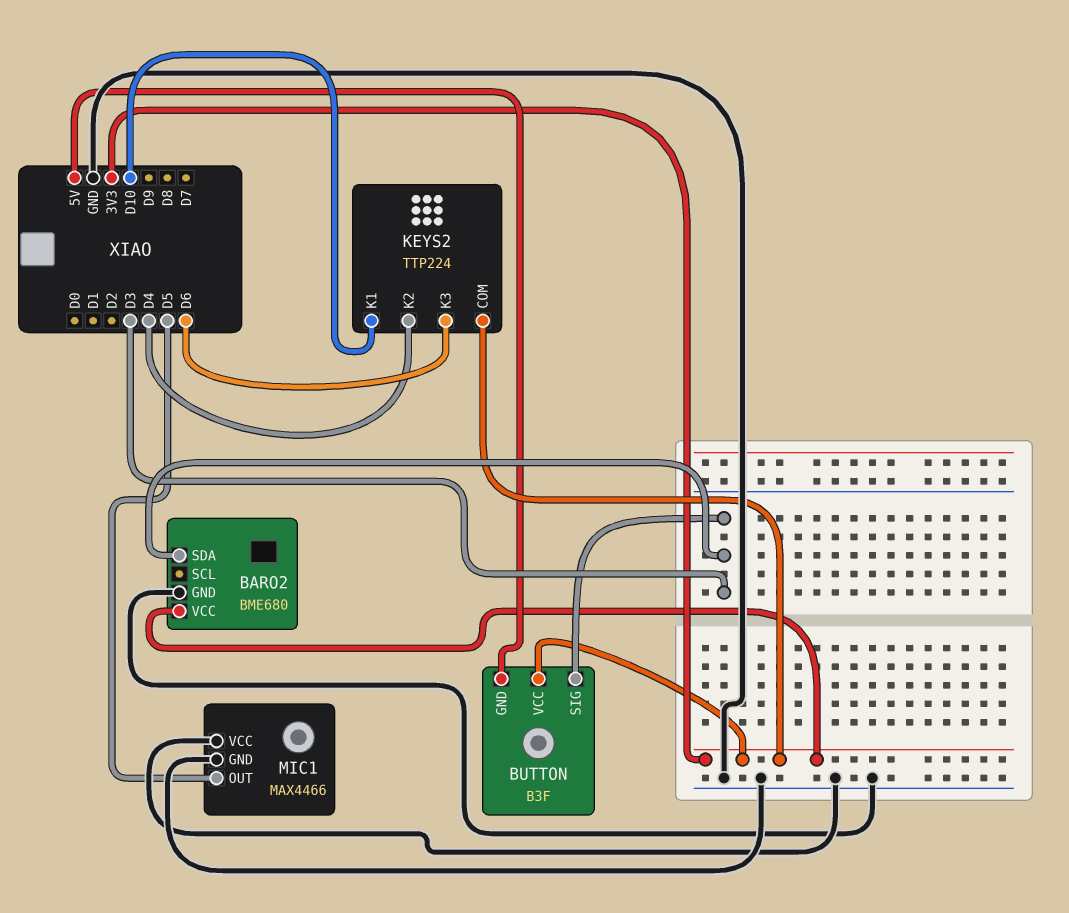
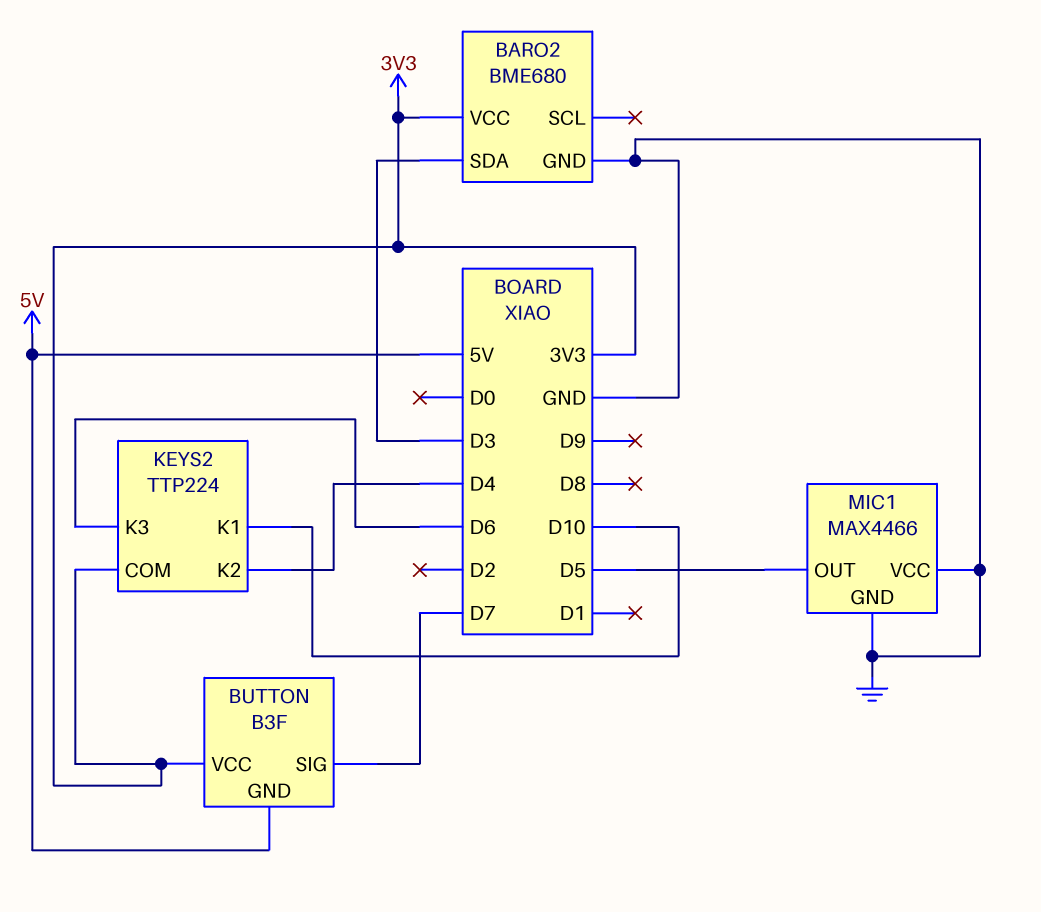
BUTTON pin SIG: D3 -> D7

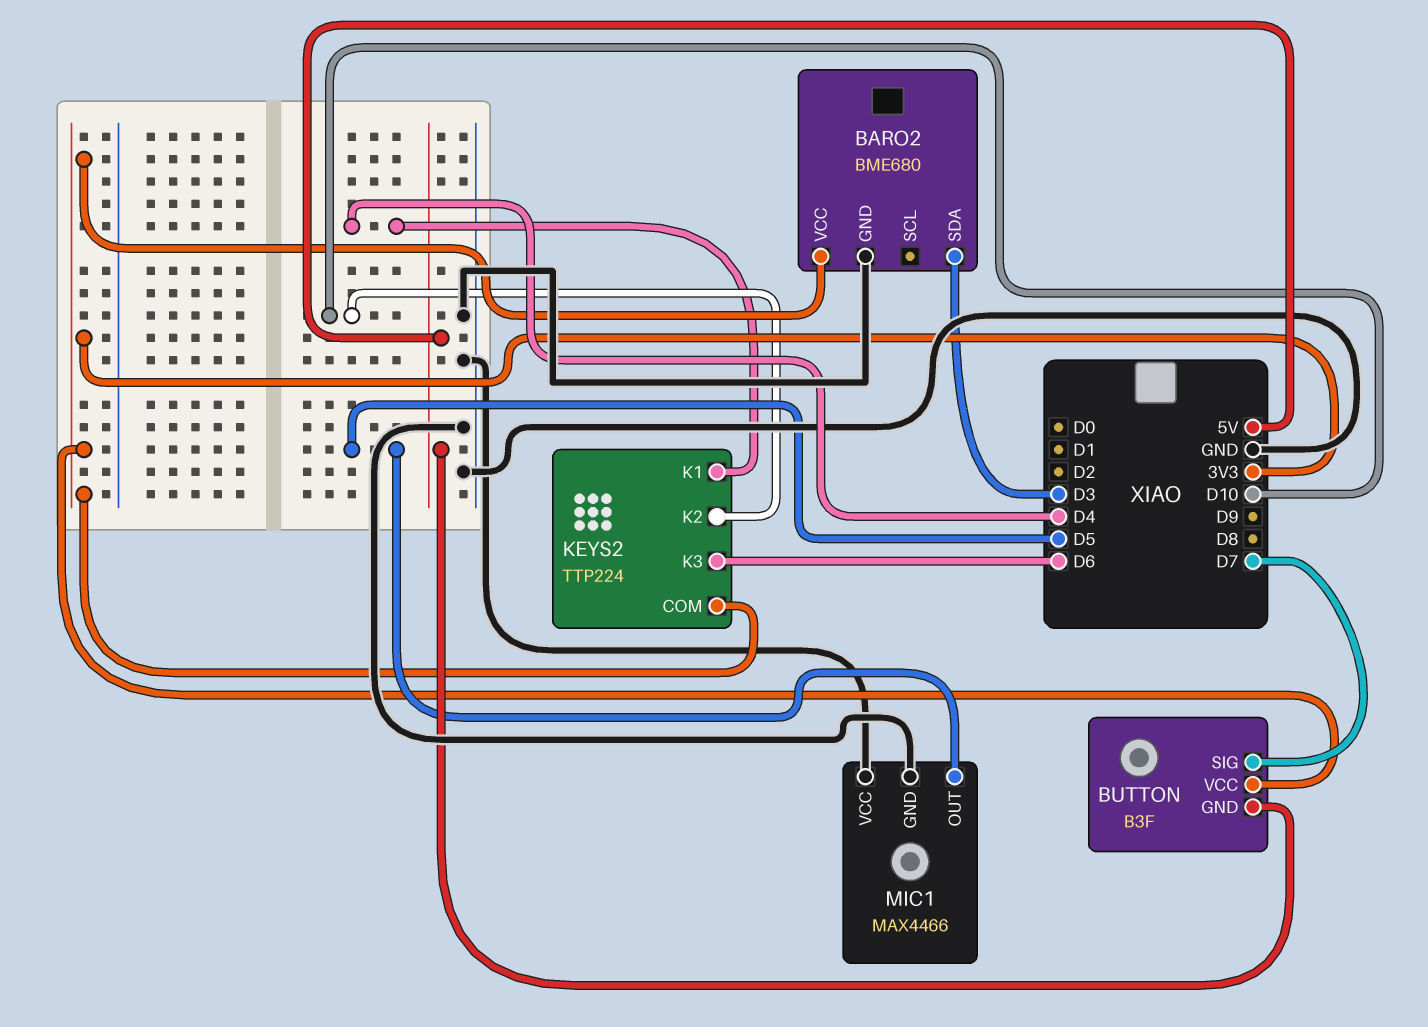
KEYS2 pin K1: D10 -> D4
KEYS2 pin K2: D4 -> D10

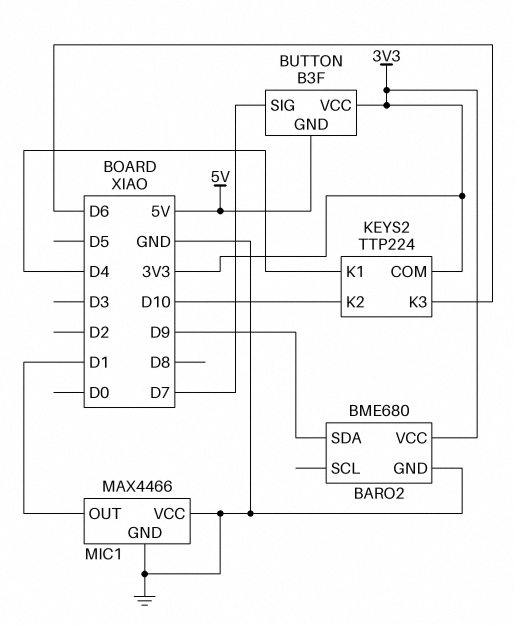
BARO2 pin SDA: D3 -> D9
MIC1 pin OUT: D5 -> D1

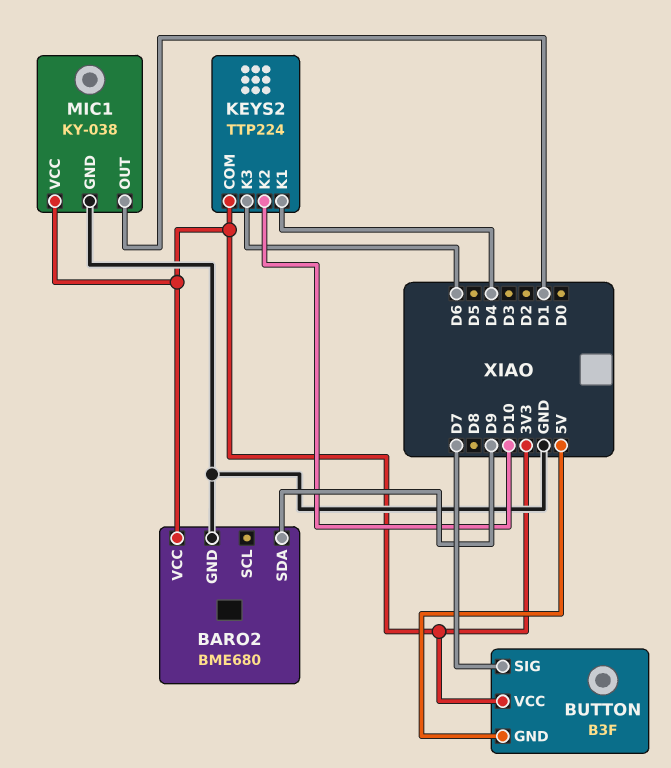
MIC1: MAX4466 -> KY-038
MIC1 pin VCC: GND -> 3V3

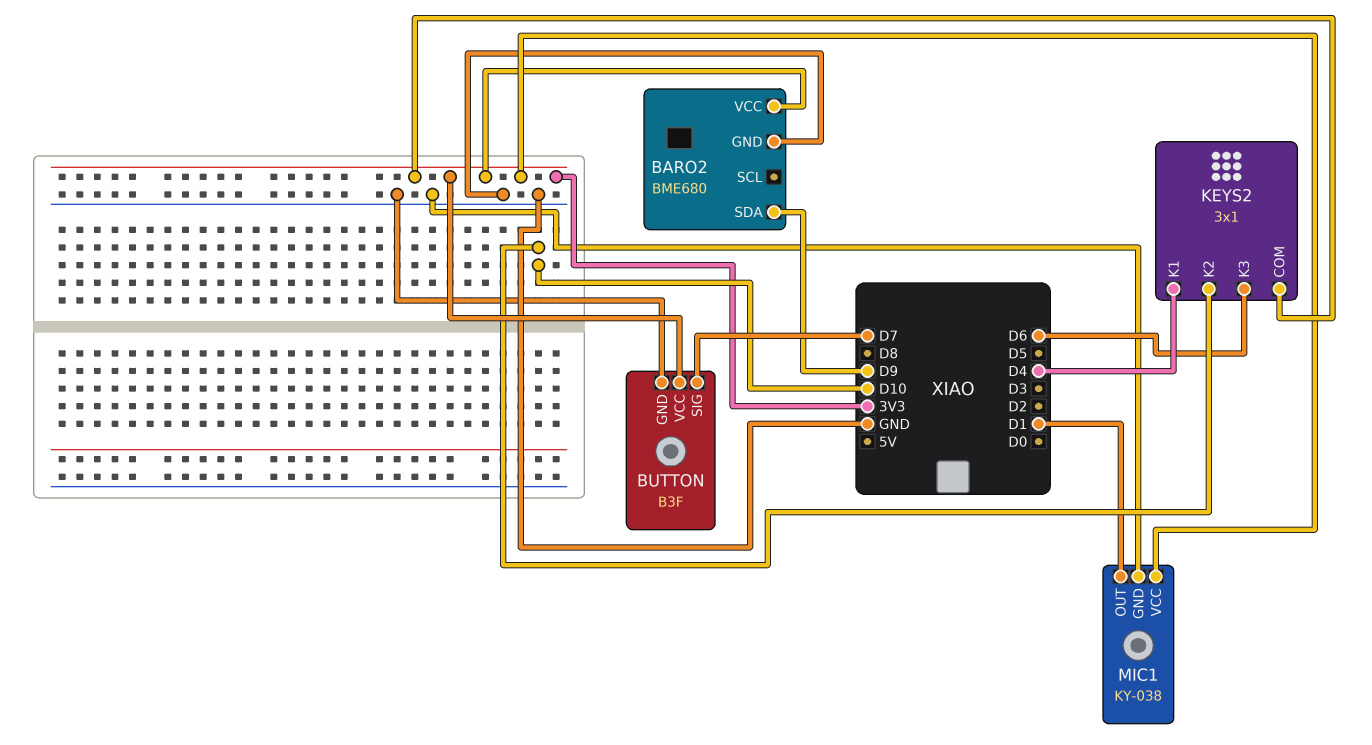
BUTTON pin GND: 5V -> GND
KEYS2: TTP224 -> 3x1

